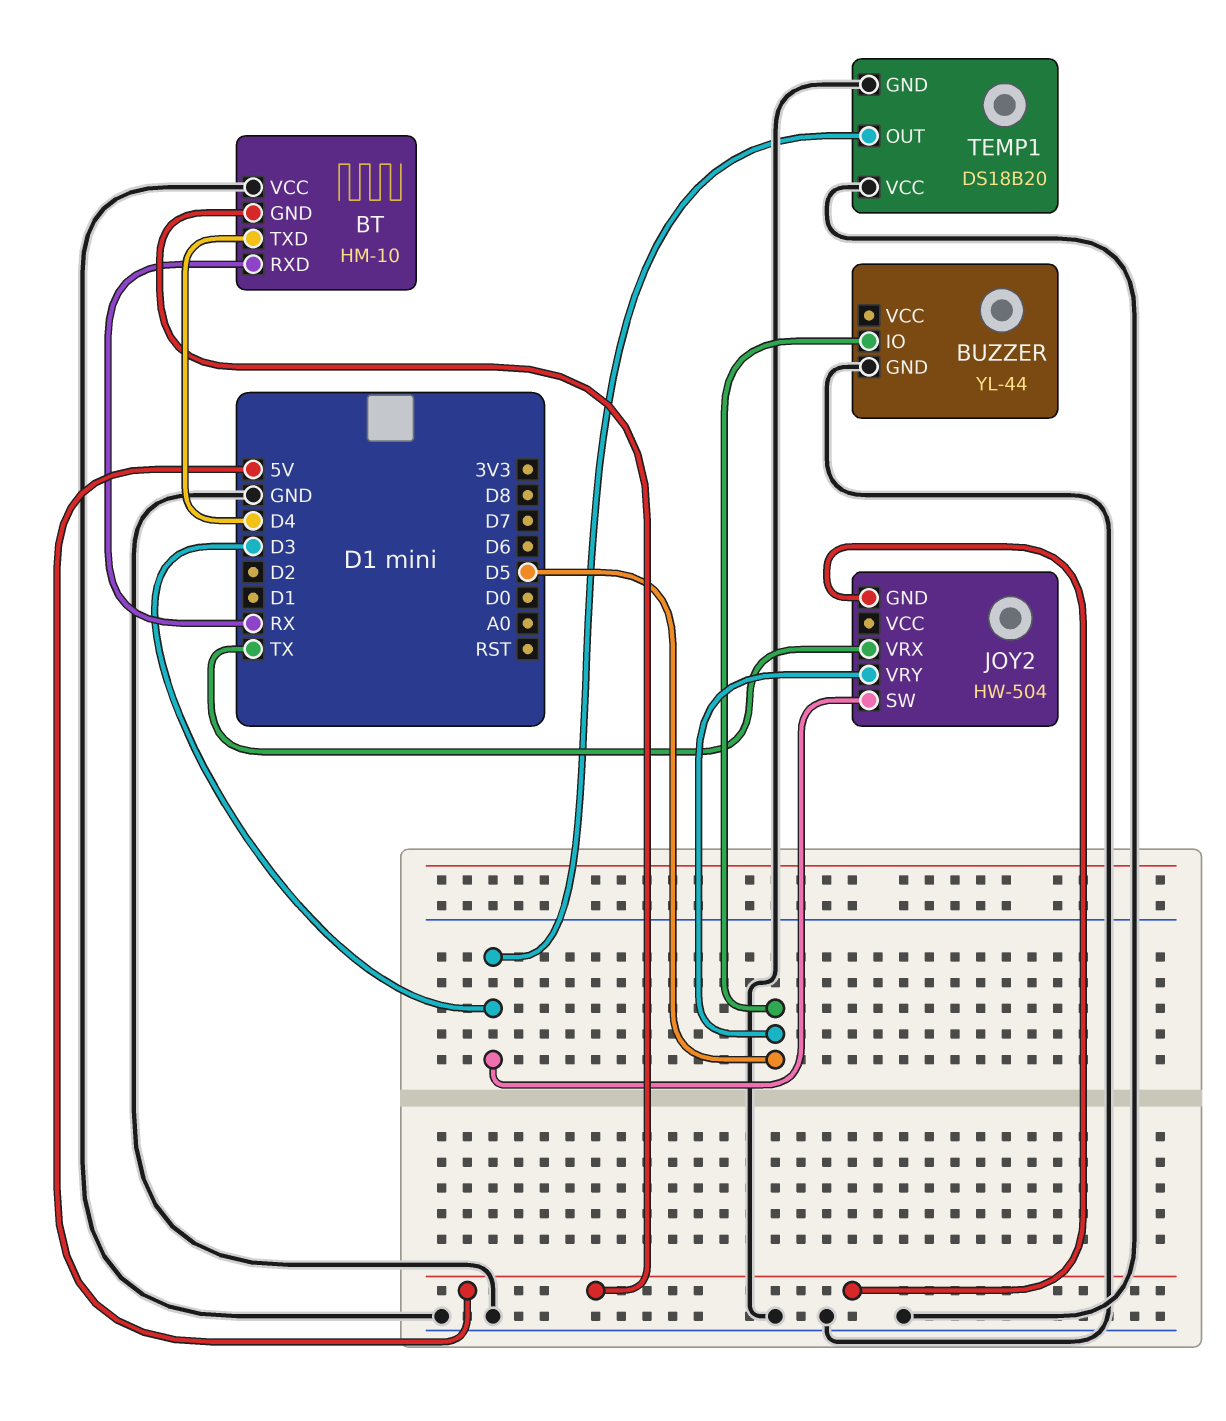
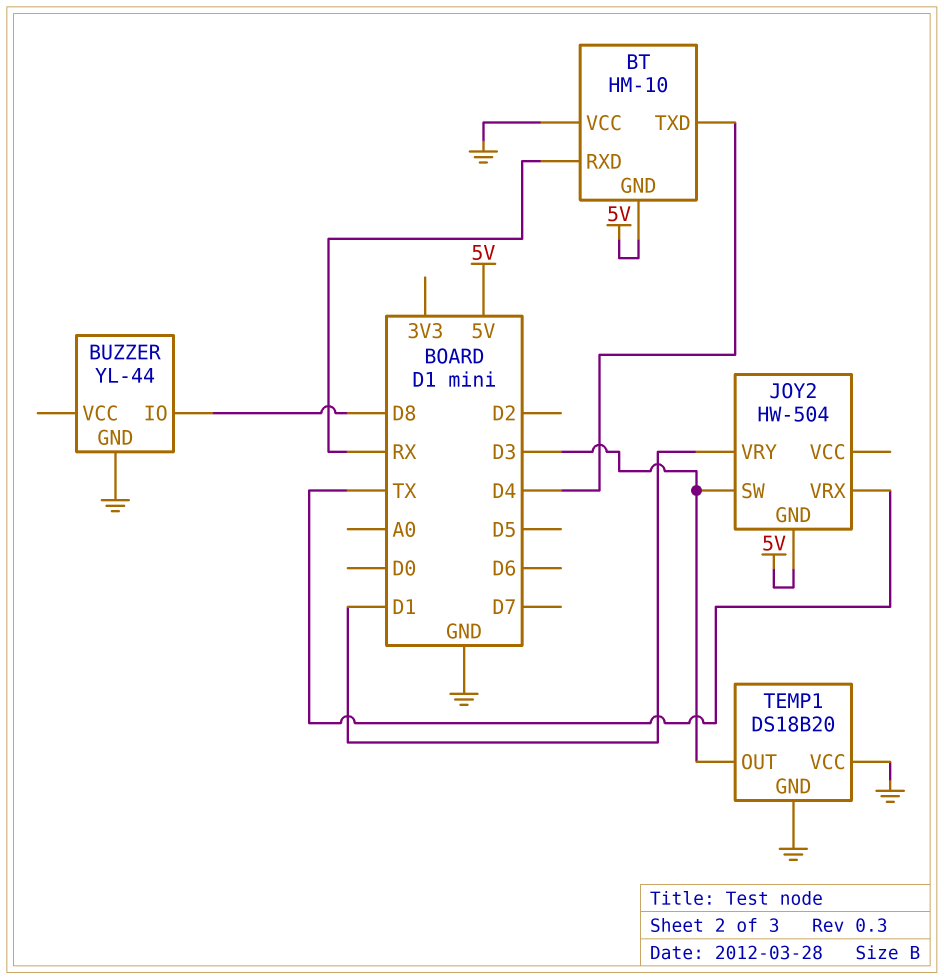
BUZZER pin IO: D5 -> D8
JOY2 pin VRY: D5 -> D1

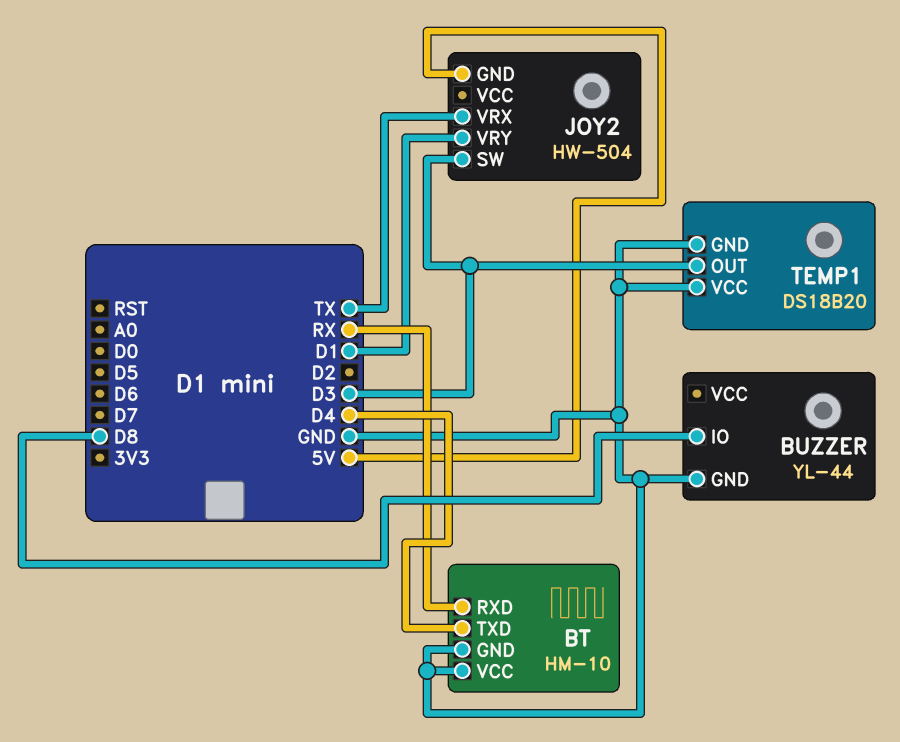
BT pin GND: 5V -> GND

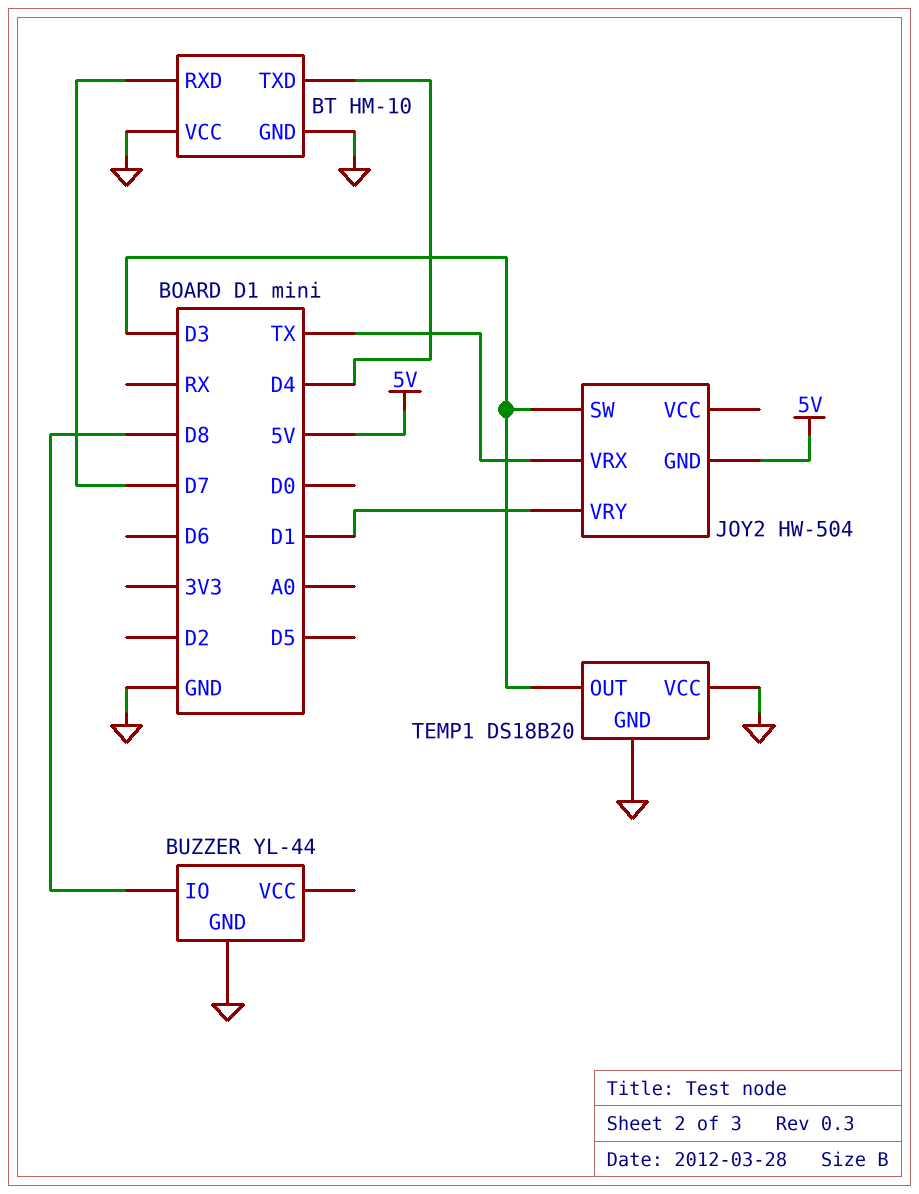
BT pin RXD: RX -> D7

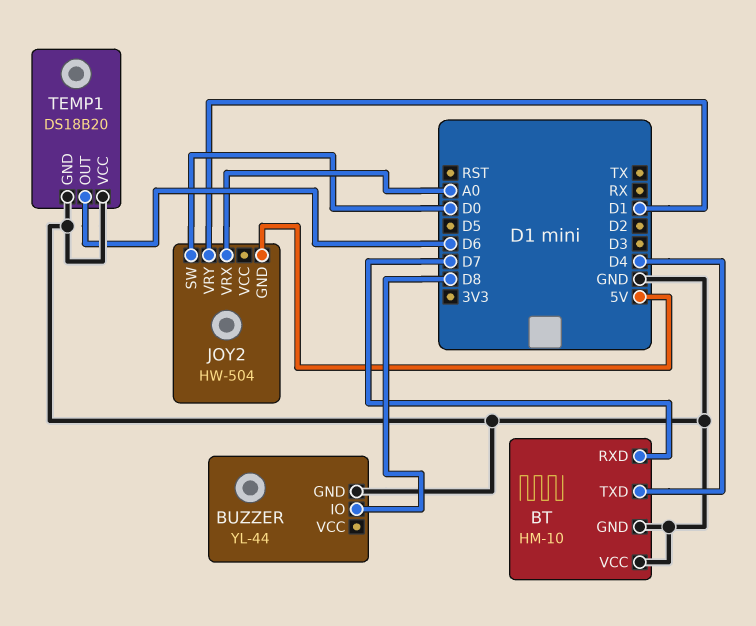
JOY2 pin SW: D3 -> D0
JOY2 pin VRX: TX -> A0
TEMP1 pin OUT: D3 -> D6

